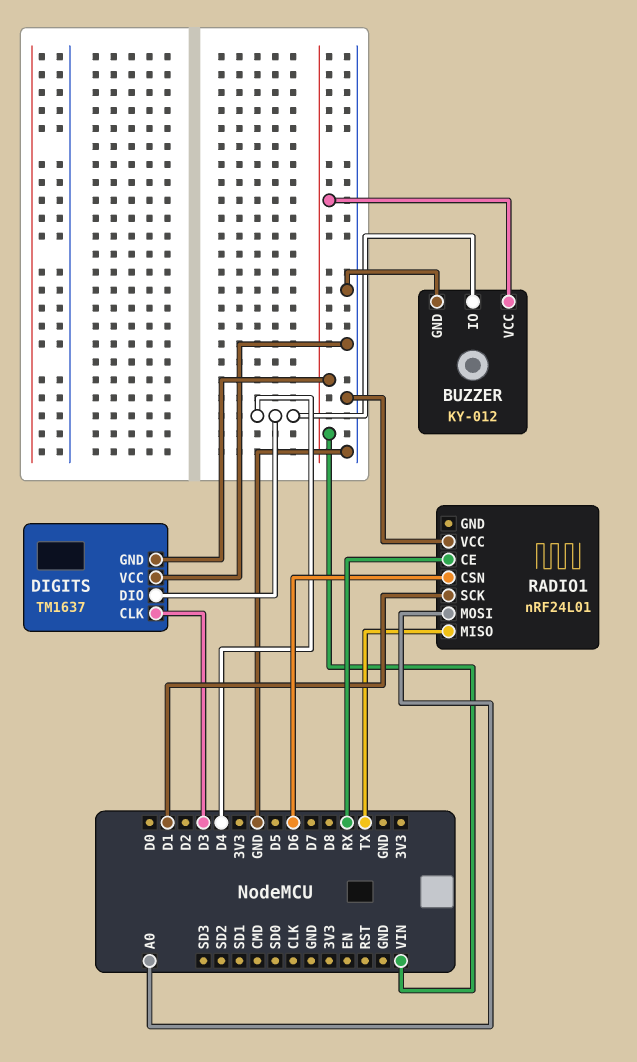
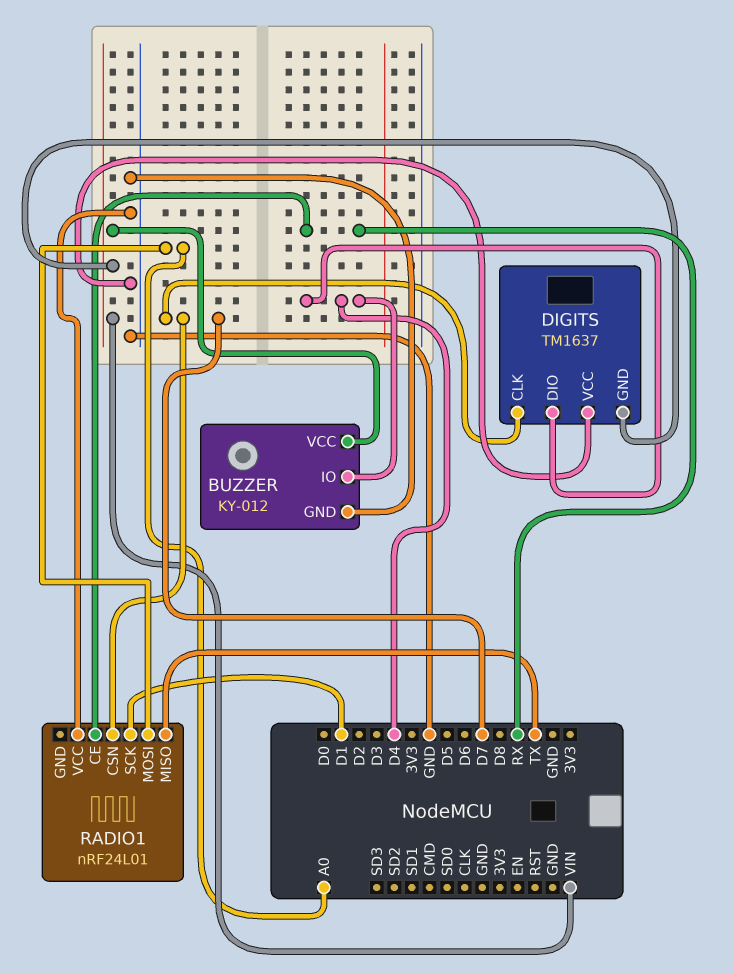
DIGITS pin CLK: D3 -> D7
RADIO1 pin CSN: D6 -> D7

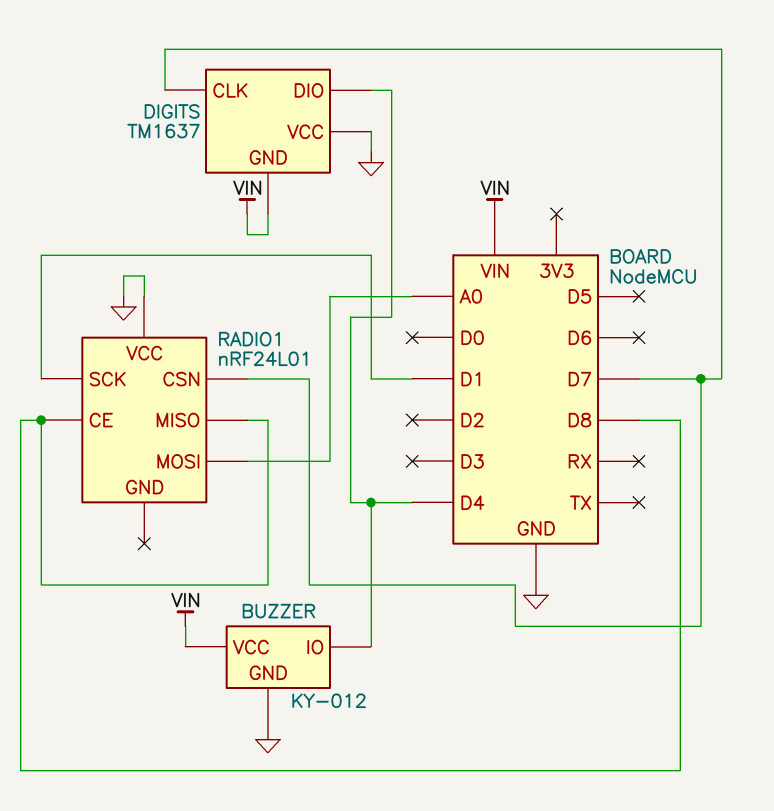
RADIO1 pin CE: RX -> D8
RADIO1 pin MISO: TX -> D8

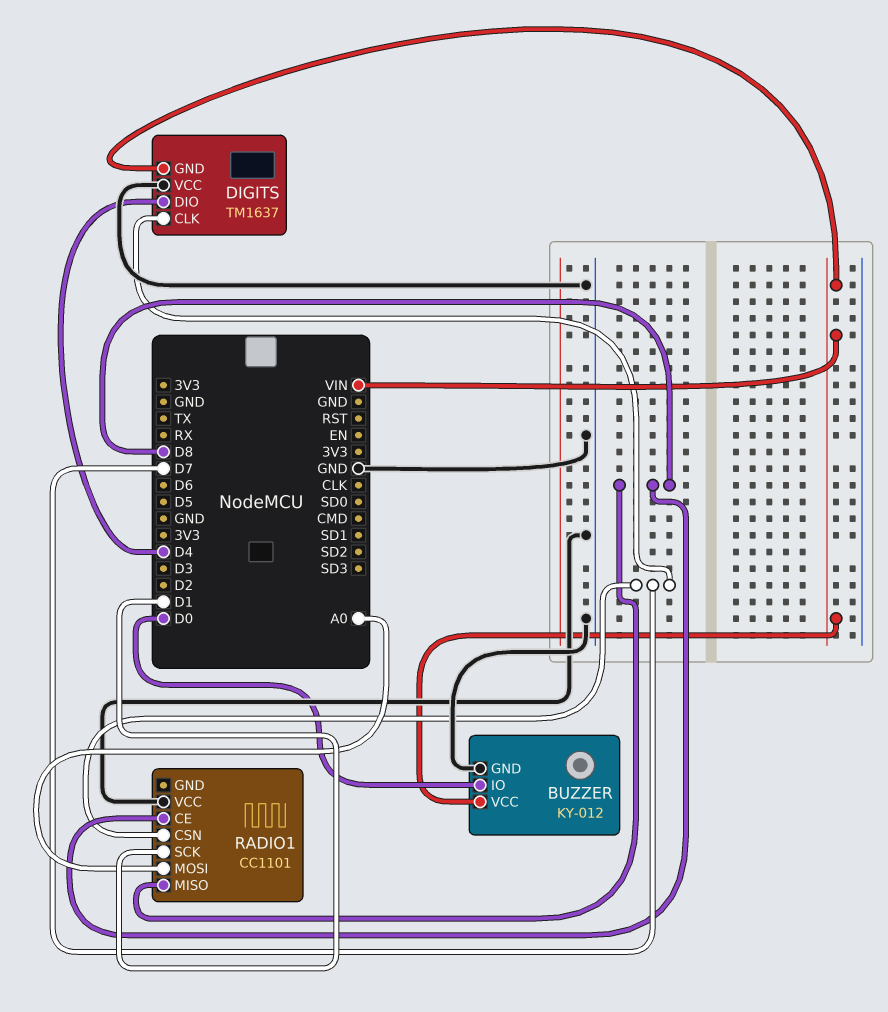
BUZZER pin IO: D4 -> D0
RADIO1: nRF24L01 -> CC1101

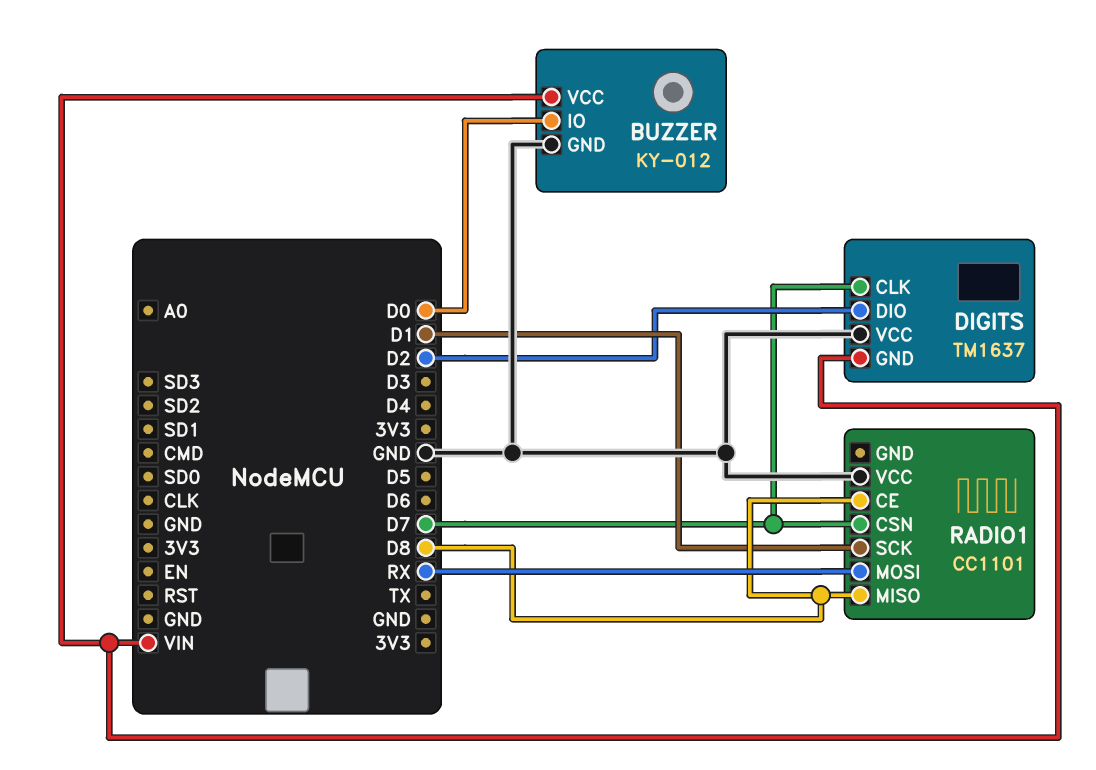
DIGITS pin DIO: D4 -> D2
RADIO1 pin MOSI: A0 -> RX

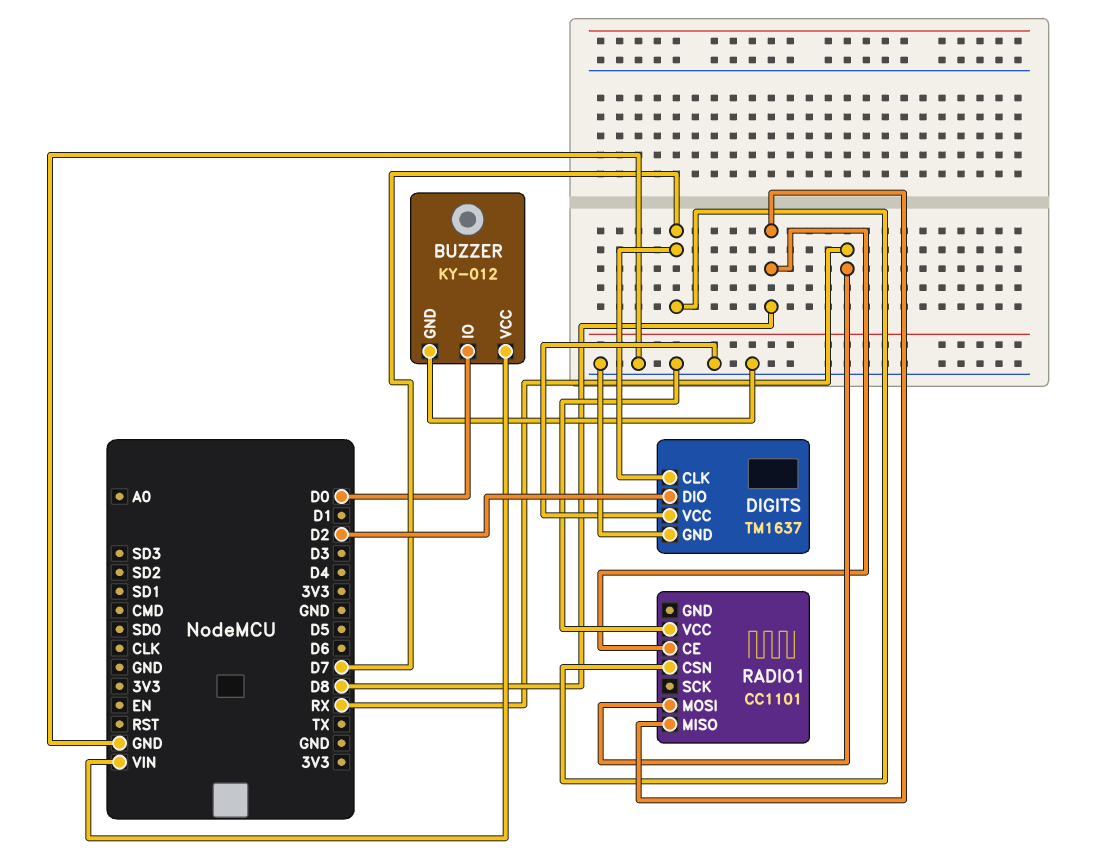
DIGITS pin GND: VIN -> GND
RADIO1 pin SCK: D1 -> none

